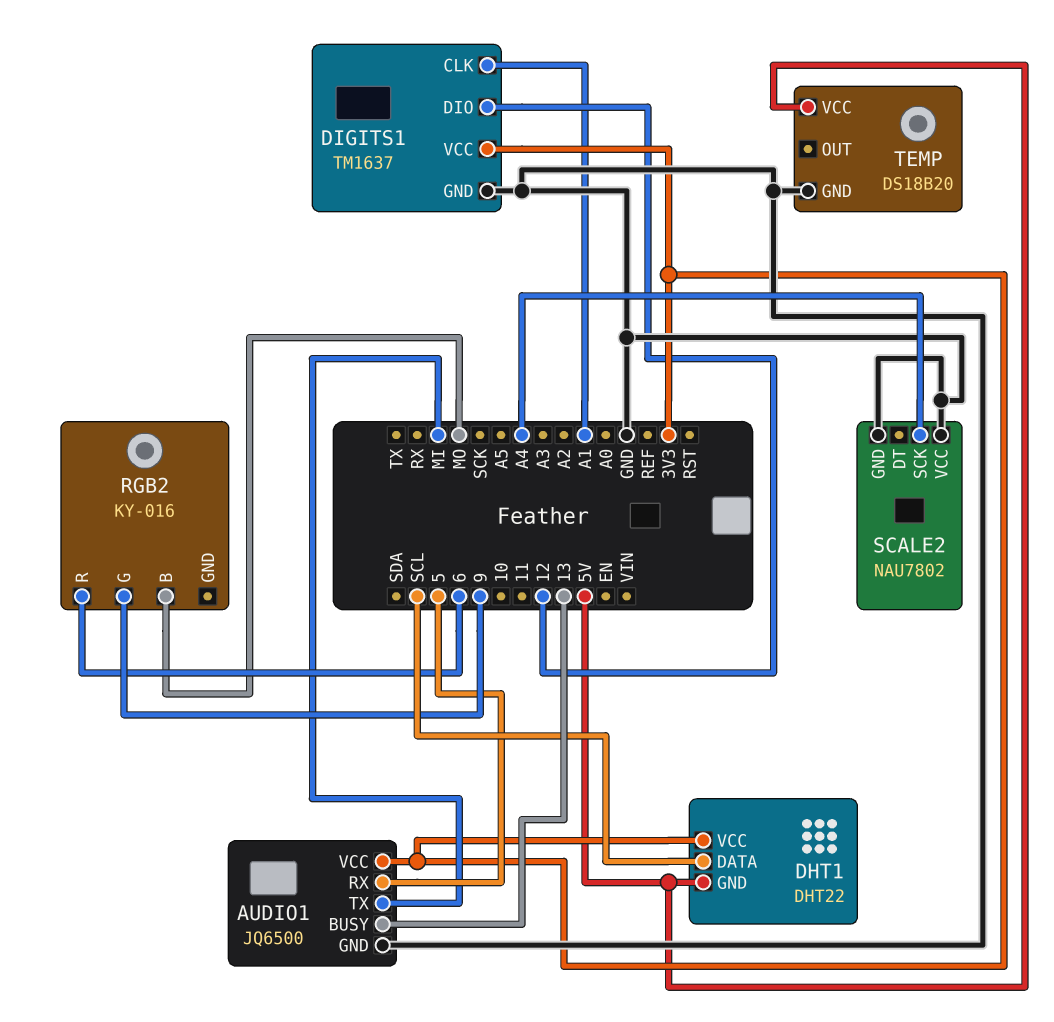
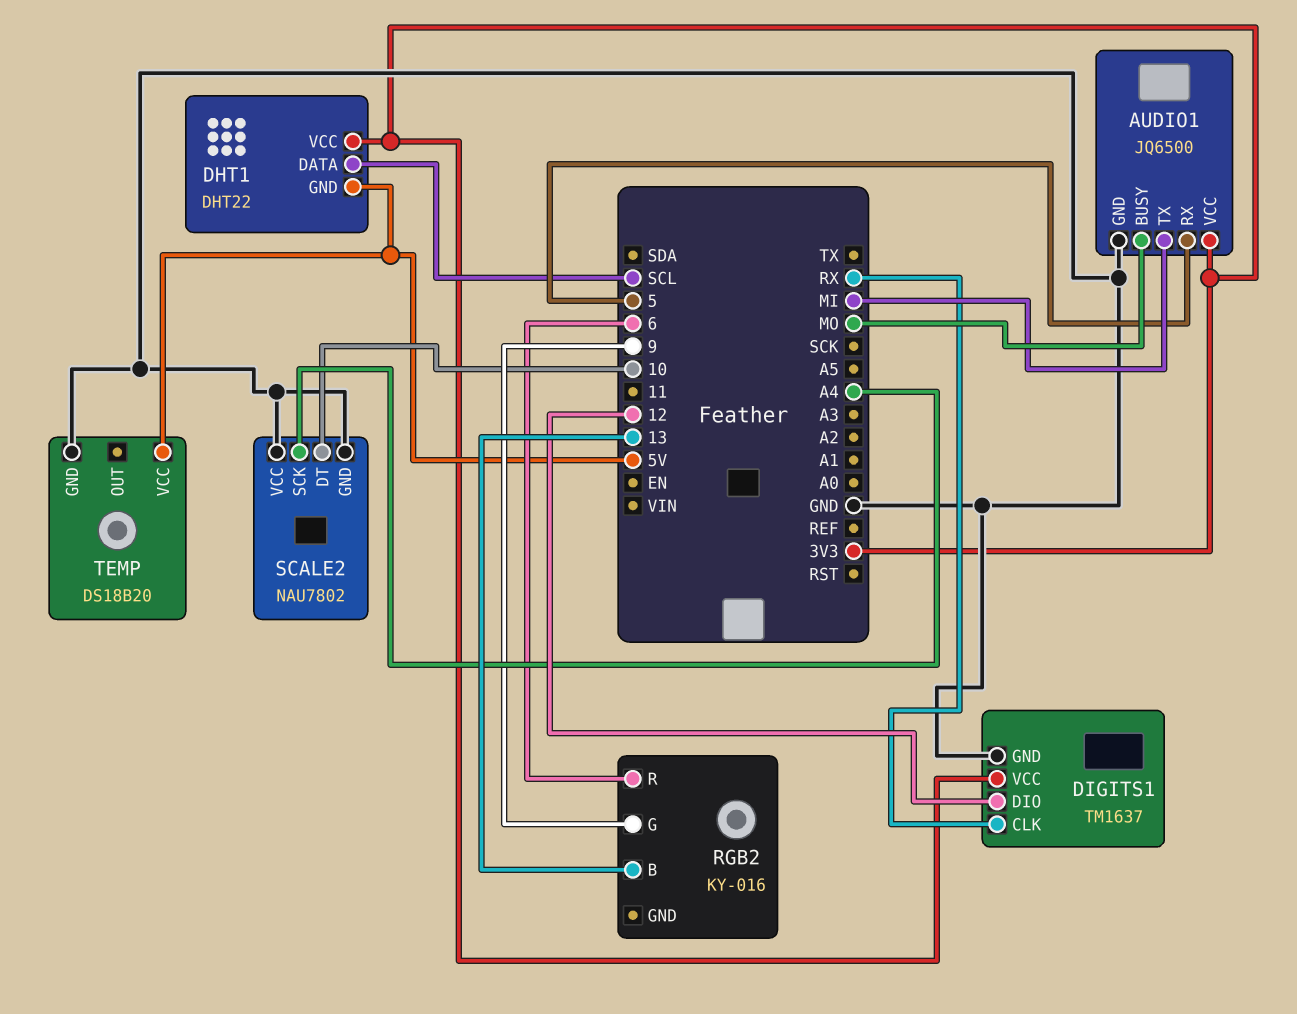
AUDIO1 pin BUSY: 13 -> MO
DIGITS1 pin CLK: A1 -> RX
RGB2 pin B: MO -> 13
SCALE2 pin DT: none -> 10

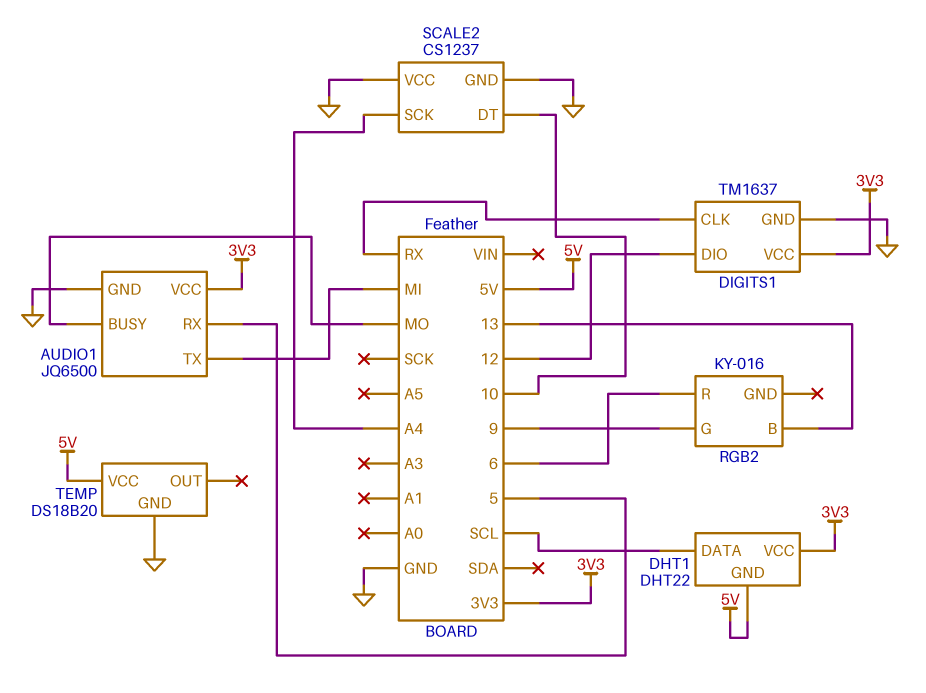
SCALE2: NAU7802 -> CS1237

